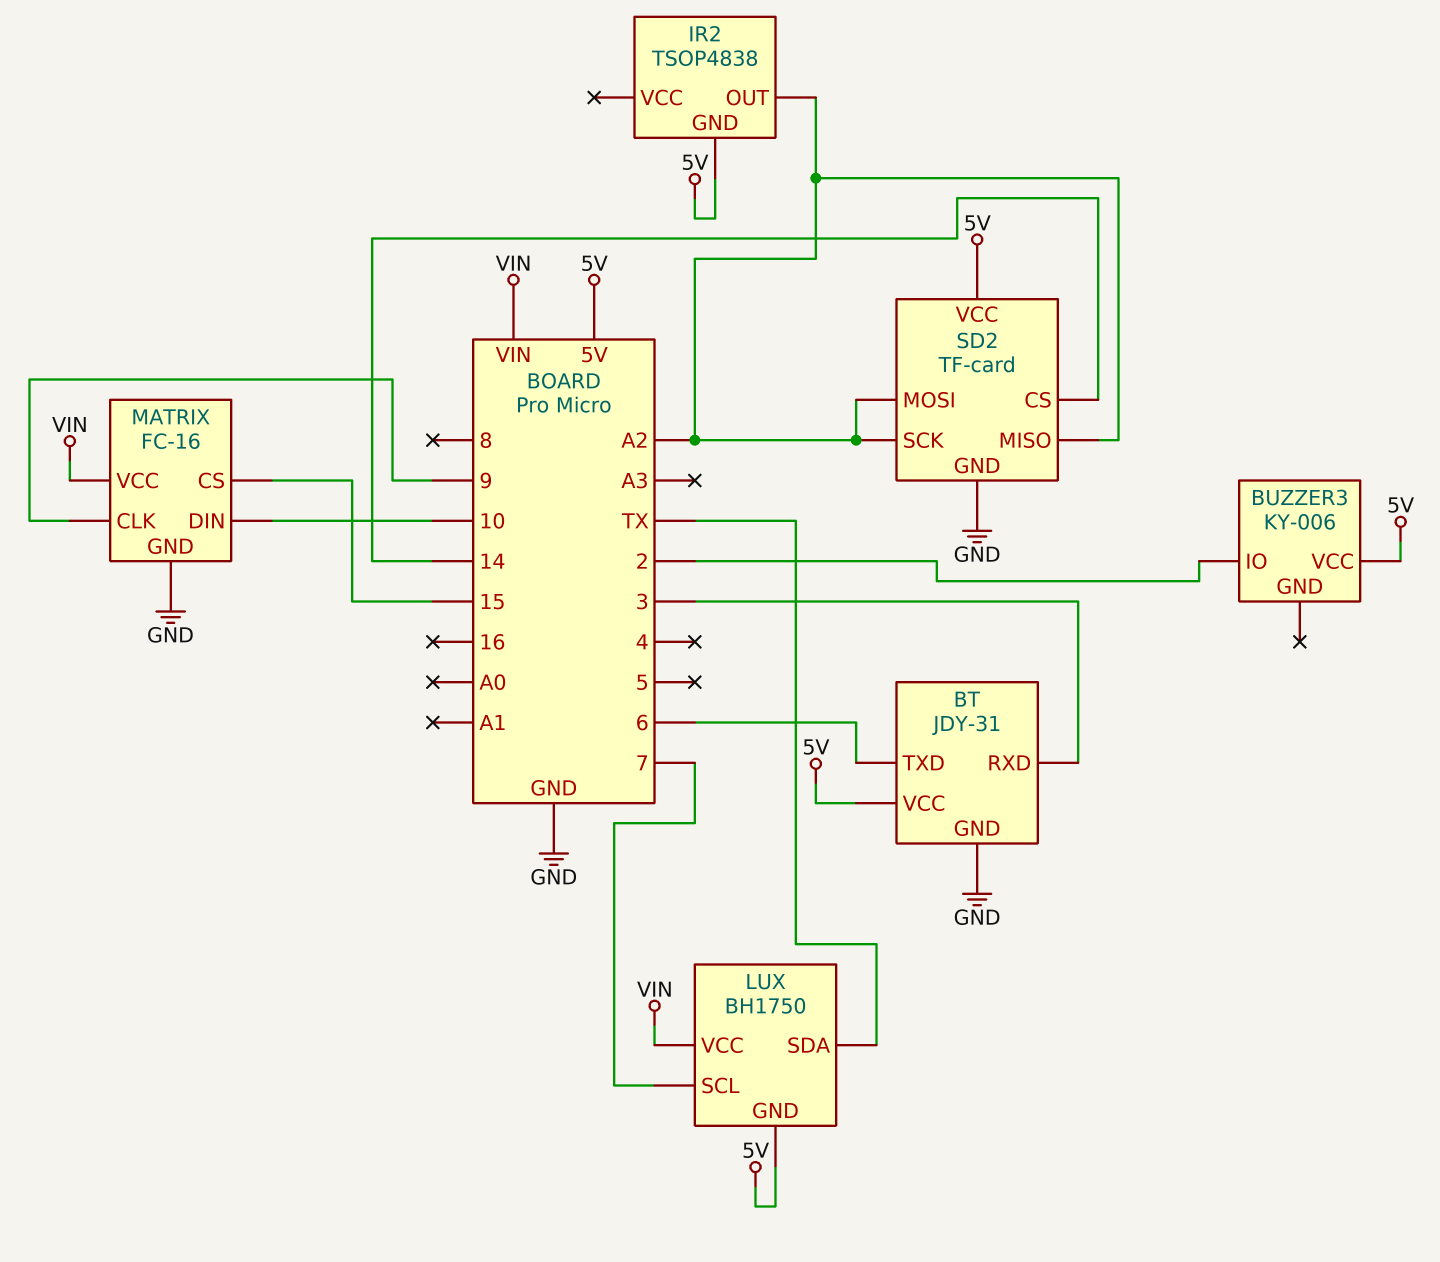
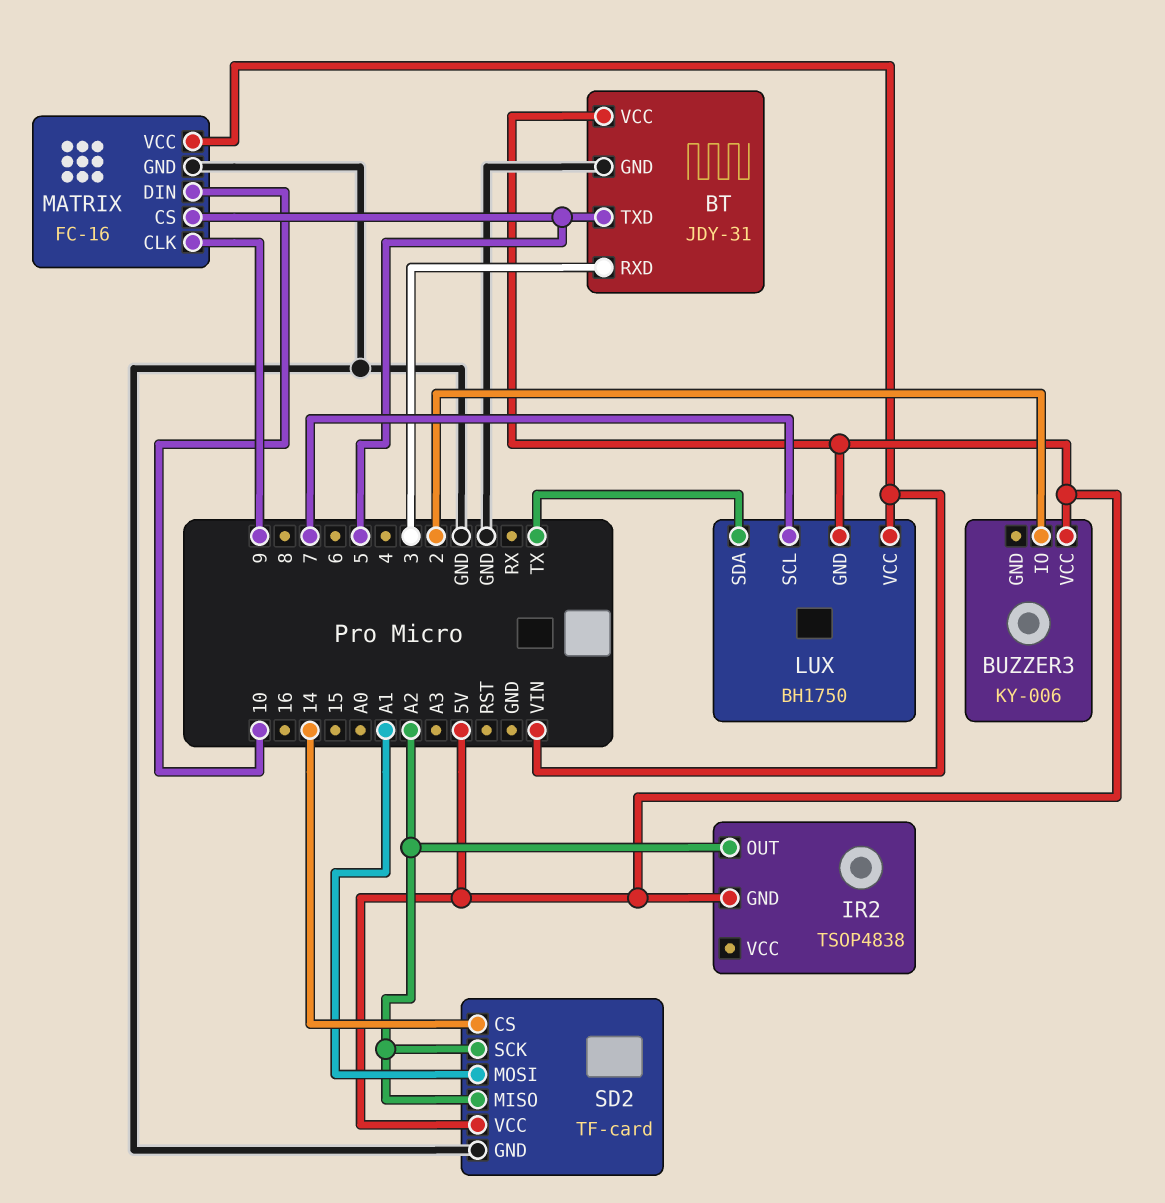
BT pin TXD: 6 -> 5
MATRIX pin CS: 15 -> 5
SD2 pin MOSI: A2 -> A1

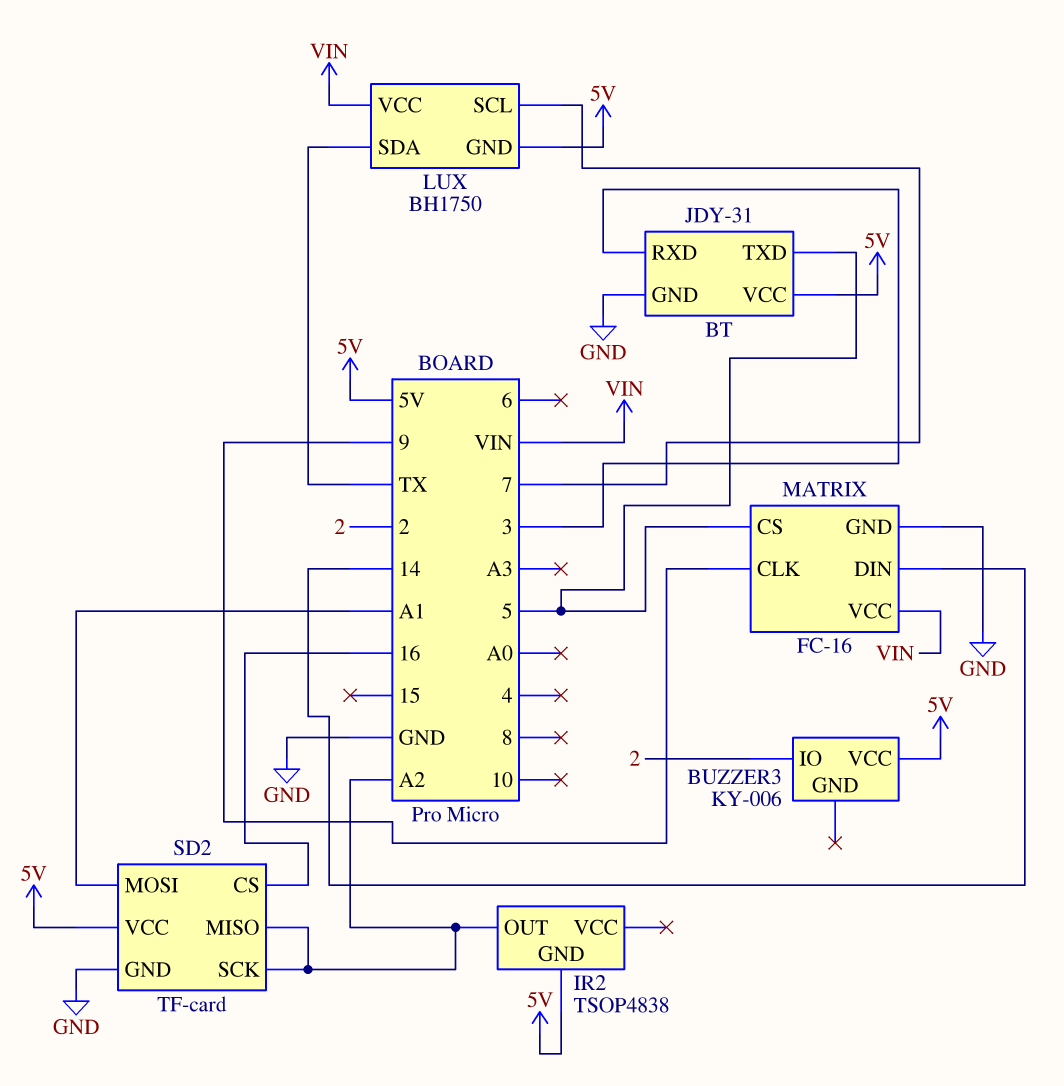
MATRIX pin DIN: 10 -> 14
SD2 pin CS: 14 -> 16

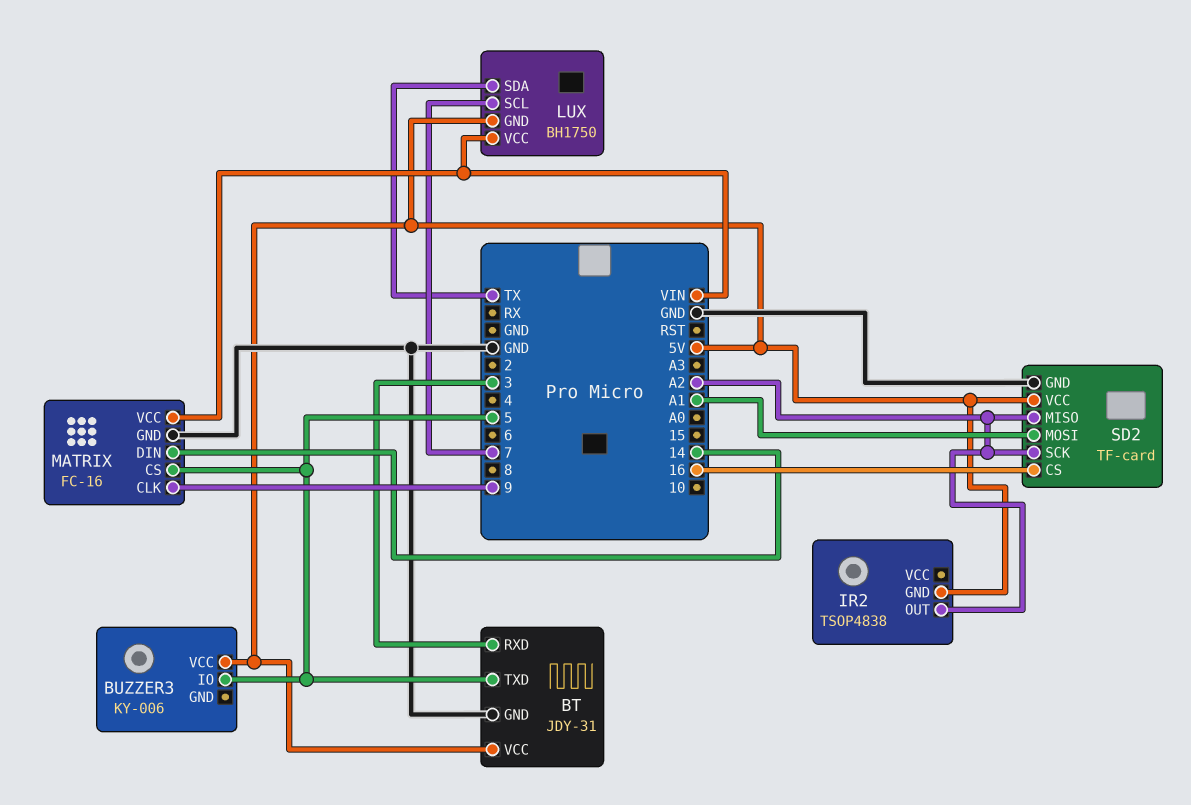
BUZZER3 pin IO: 2 -> 5

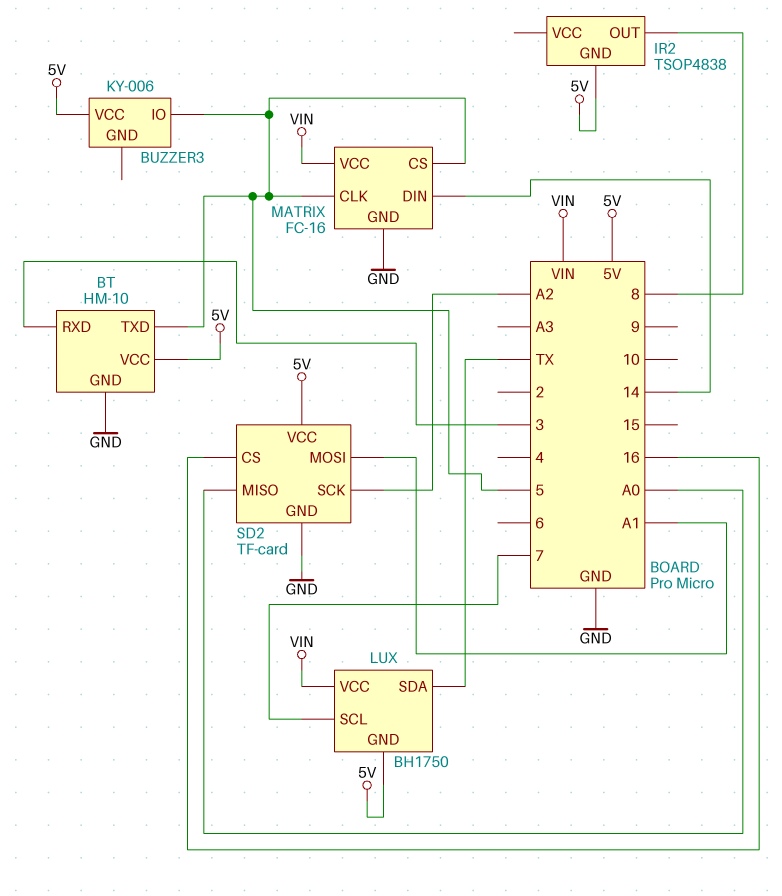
BT: JDY-31 -> HM-10
IR2 pin OUT: A2 -> 8
MATRIX pin CLK: 9 -> 5
SD2 pin MISO: A2 -> A0

